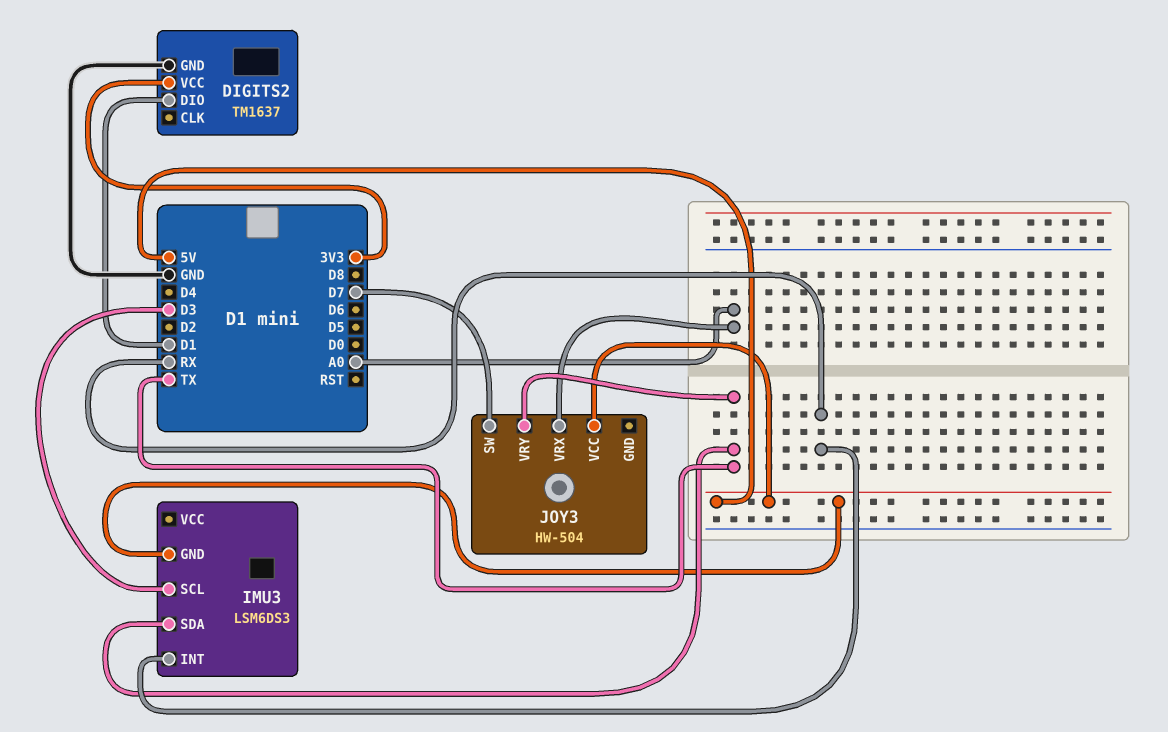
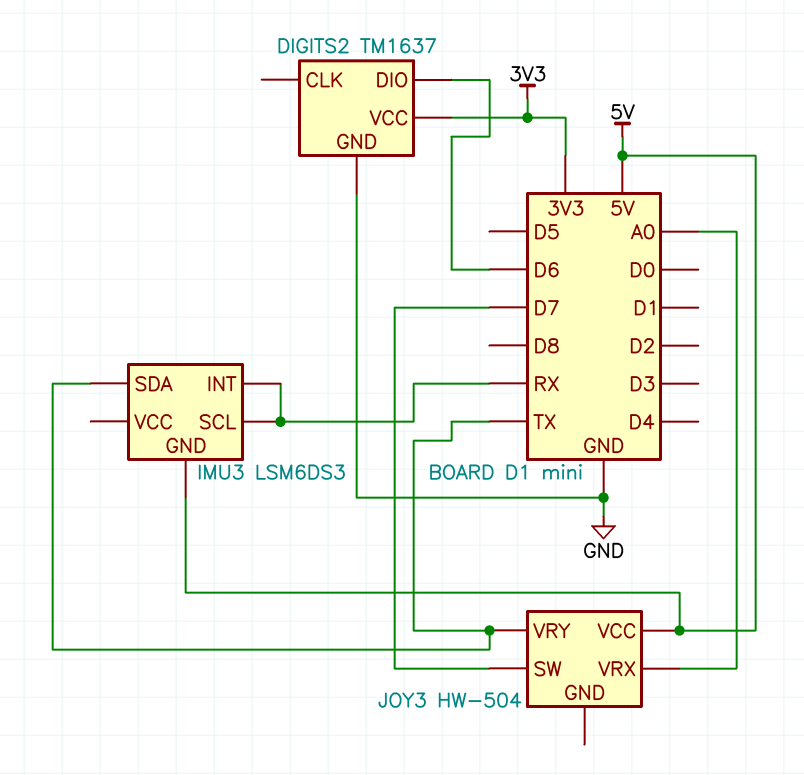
DIGITS2 pin DIO: D1 -> D6
IMU3 pin SCL: D3 -> RX

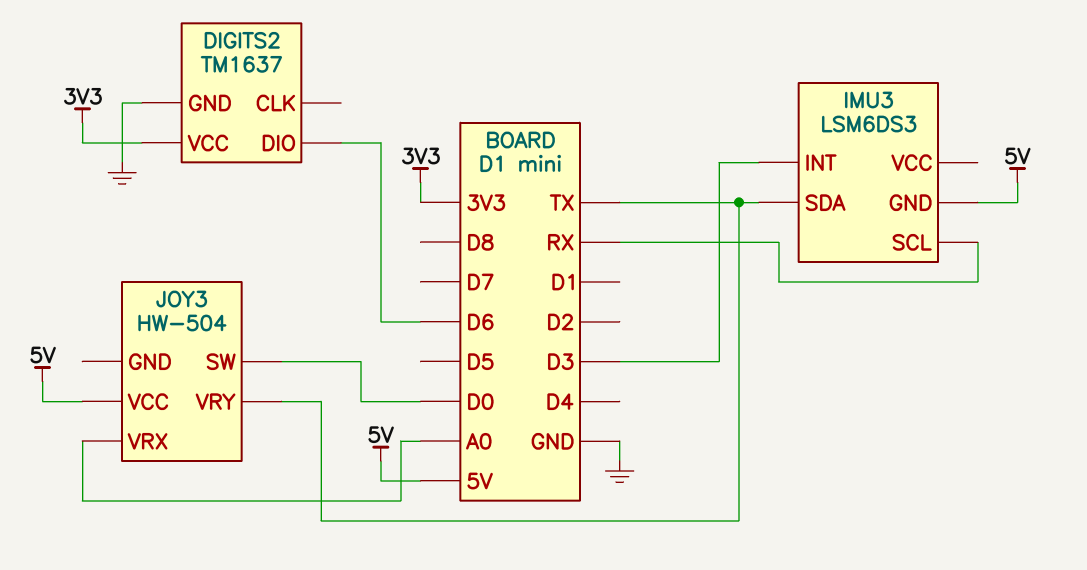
IMU3 pin INT: RX -> D3
JOY3 pin SW: D7 -> D0

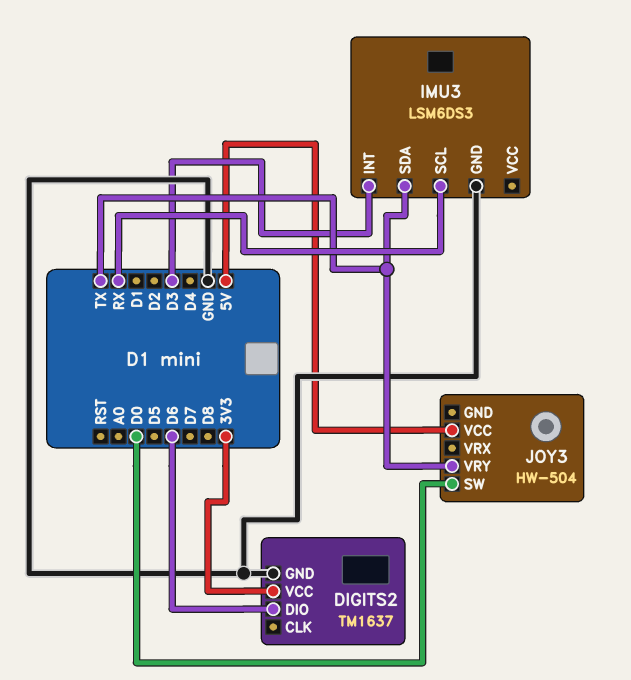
IMU3 pin GND: 5V -> GND
JOY3 pin VRX: A0 -> none

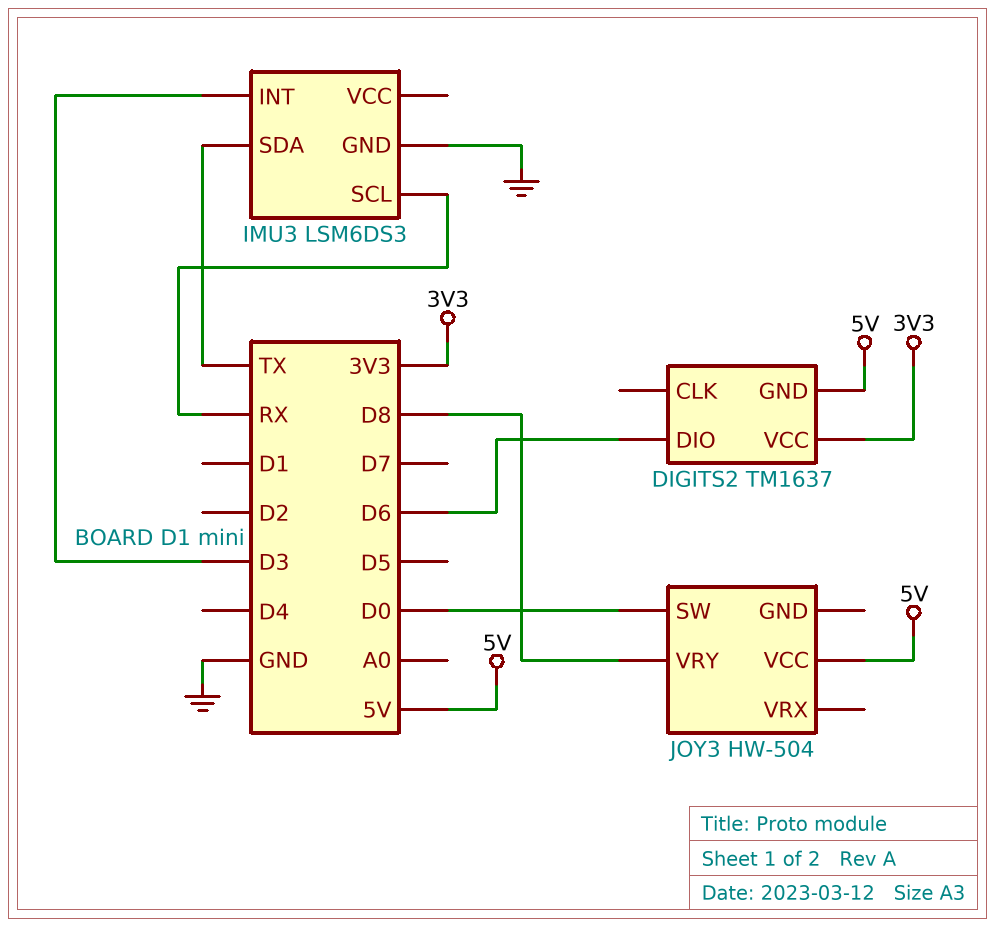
DIGITS2 pin GND: GND -> 5V
JOY3 pin VRY: TX -> D8

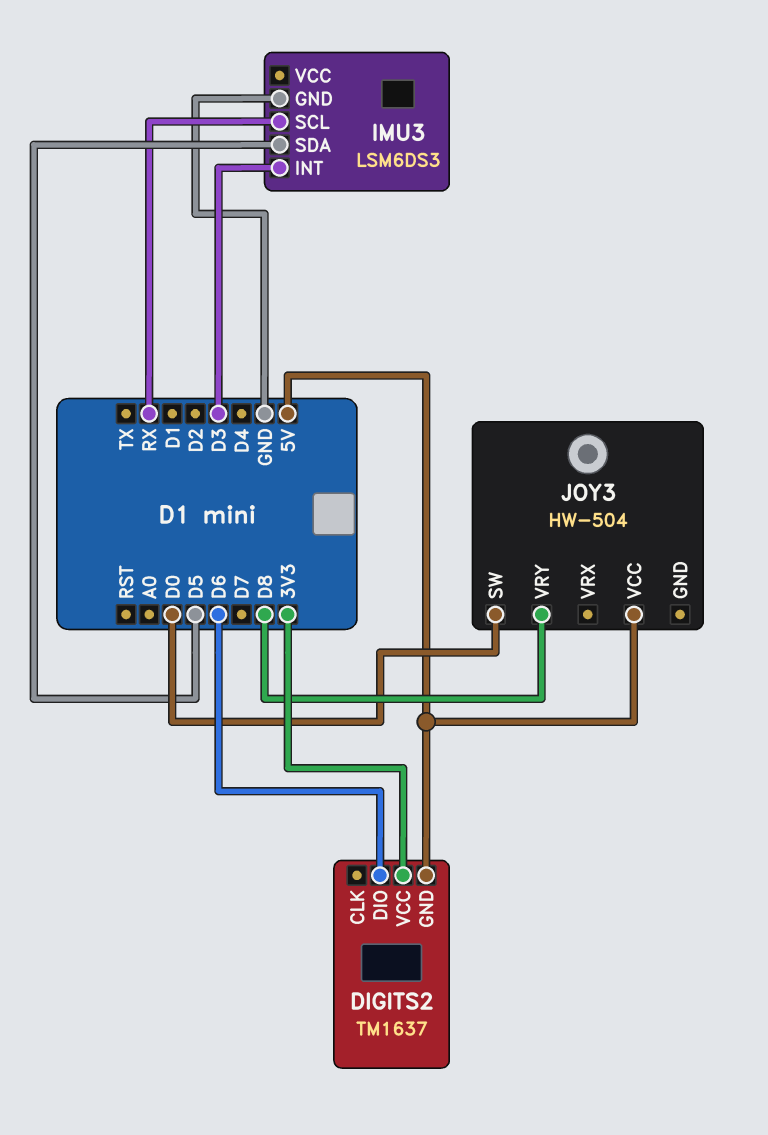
IMU3 pin SDA: TX -> D5

